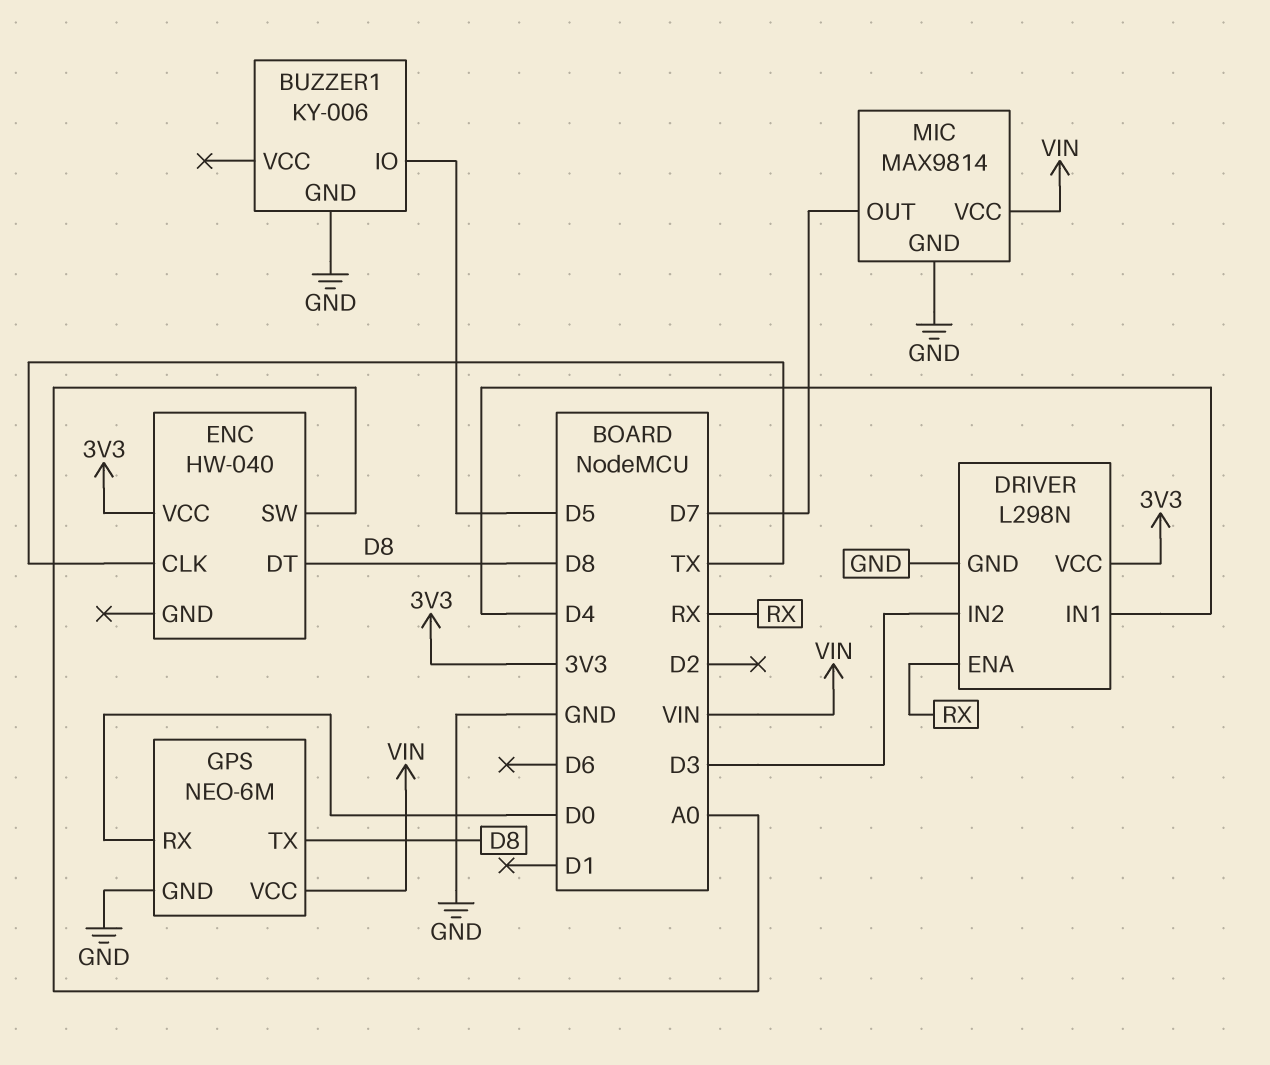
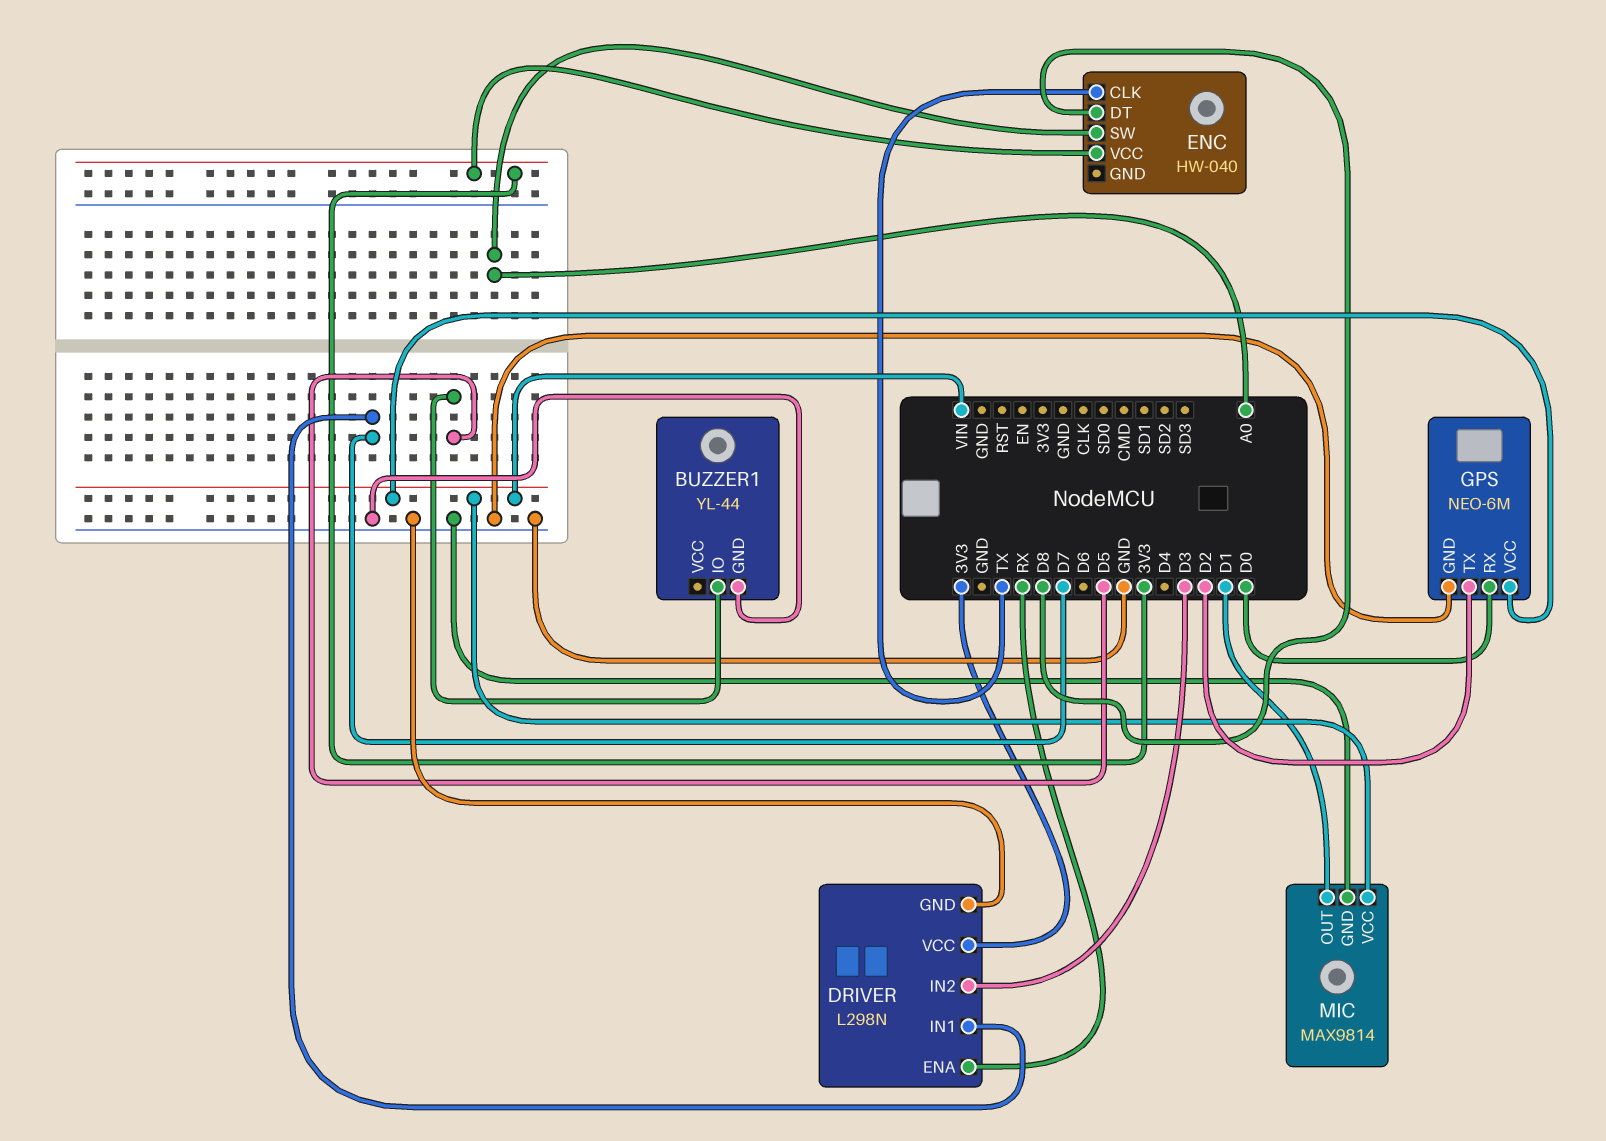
BUZZER1: KY-006 -> YL-44
DRIVER pin IN1: D4 -> D7
GPS pin TX: D8 -> D2
MIC pin OUT: D7 -> D1

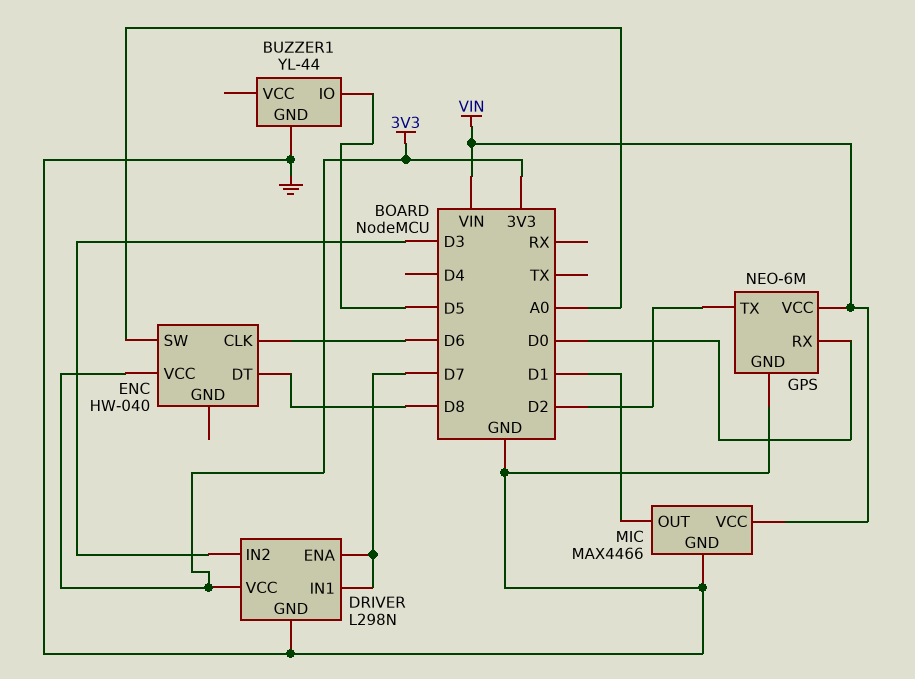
DRIVER pin ENA: RX -> D7
ENC pin CLK: TX -> D6
MIC: MAX9814 -> MAX4466

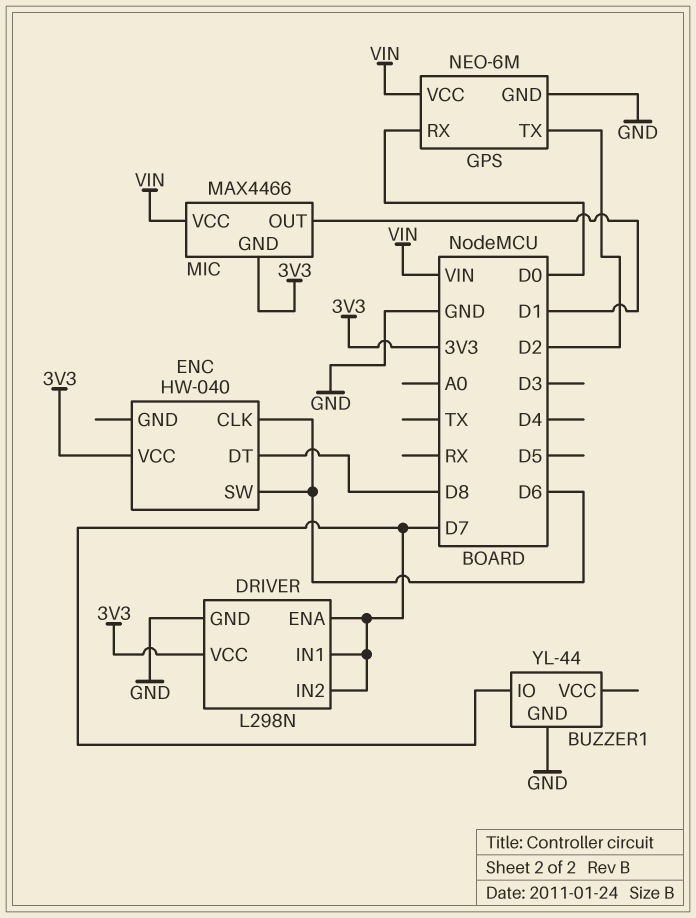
BUZZER1 pin IO: D5 -> D7
DRIVER pin IN2: D3 -> D7
ENC pin SW: A0 -> D6
MIC pin GND: GND -> 3V3

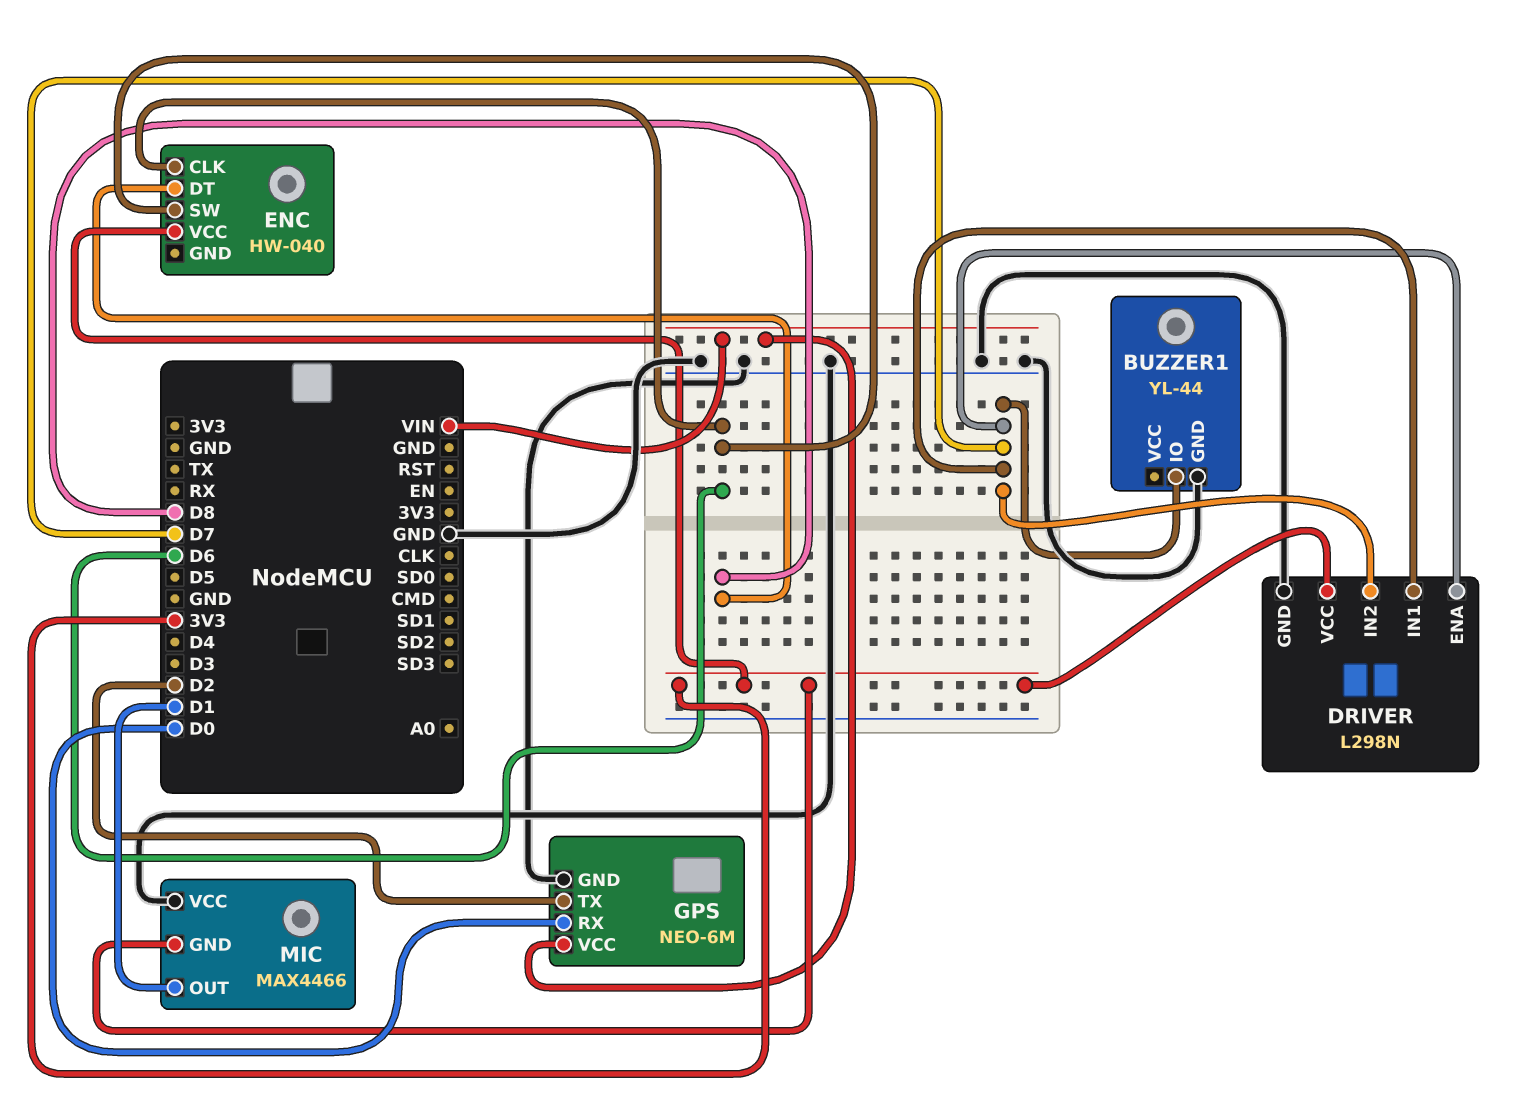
MIC pin VCC: VIN -> GND

